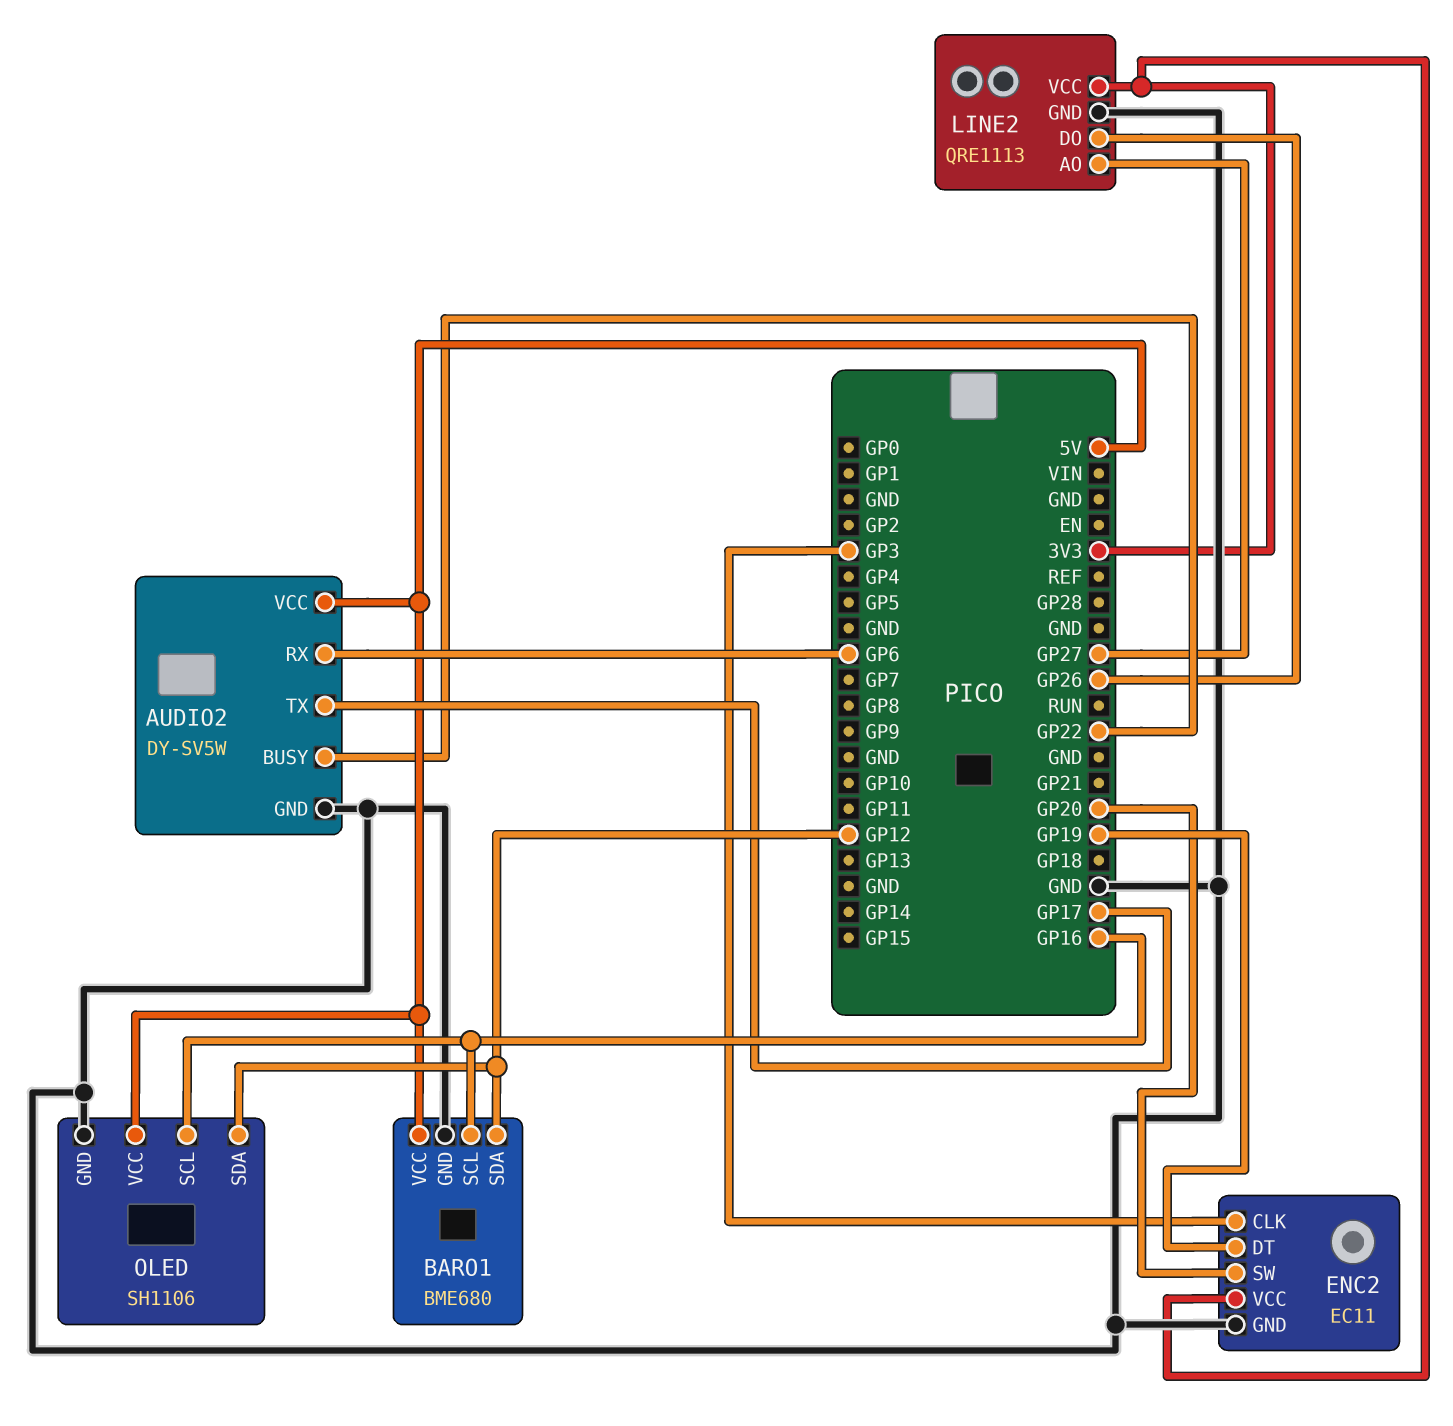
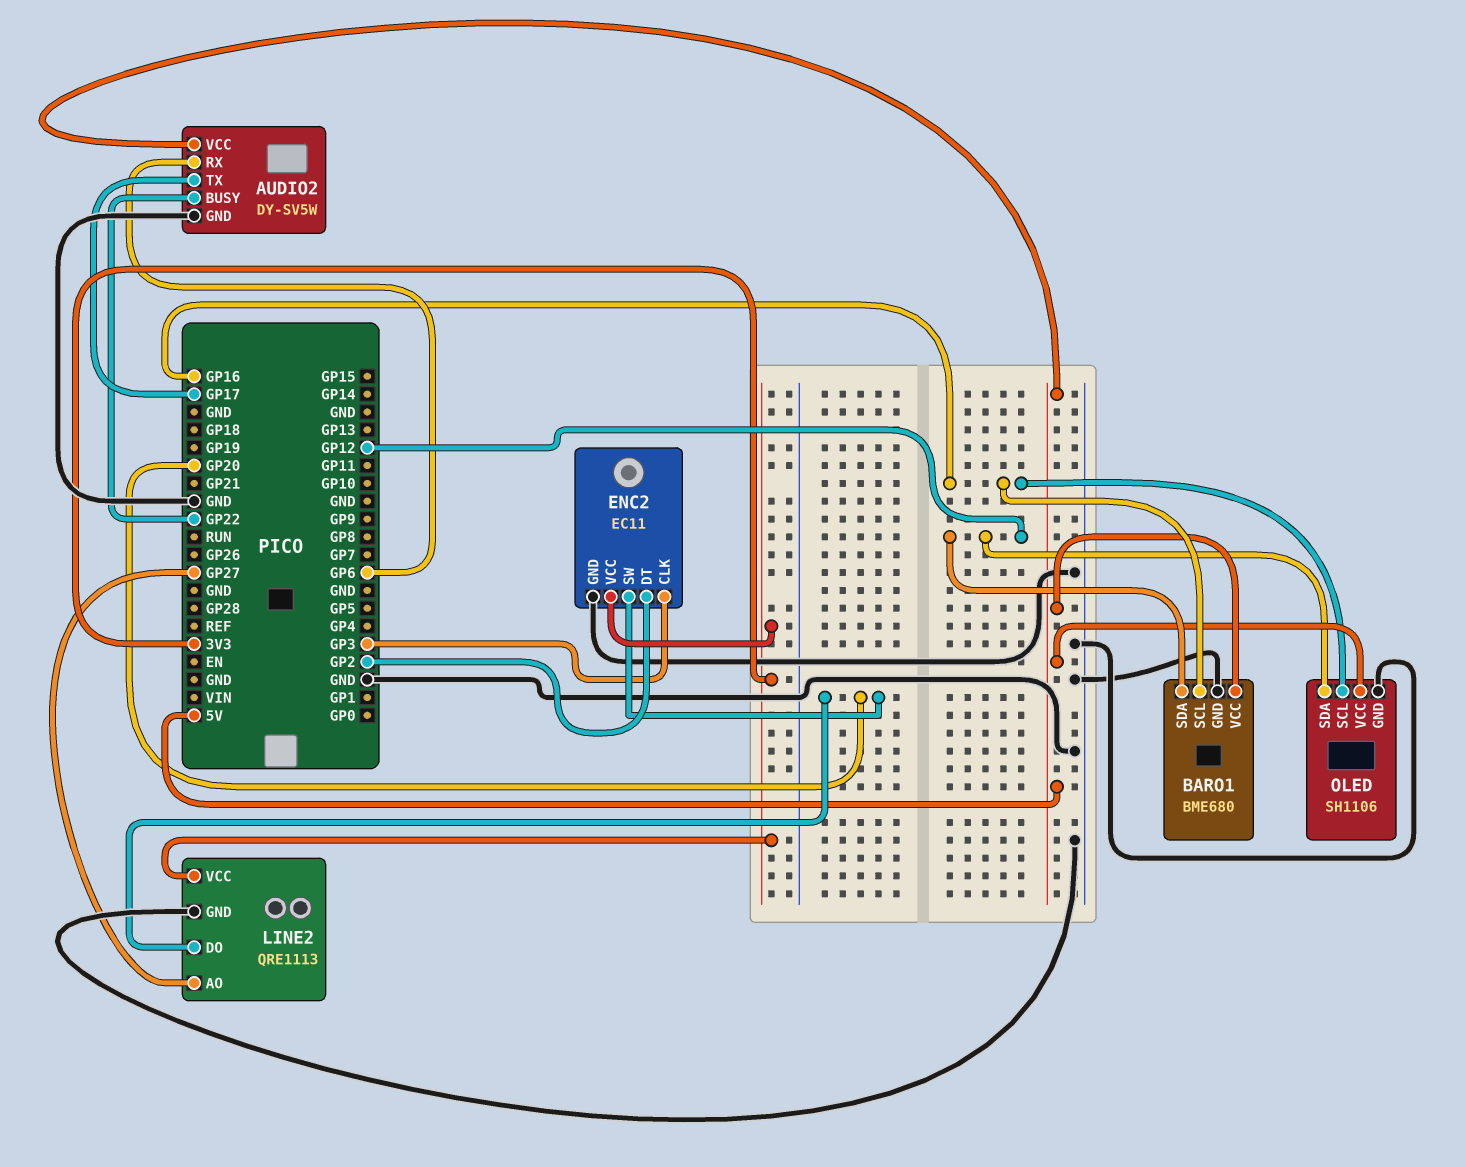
ENC2 pin DT: GP19 -> GP2
LINE2 pin DO: GP26 -> GP20

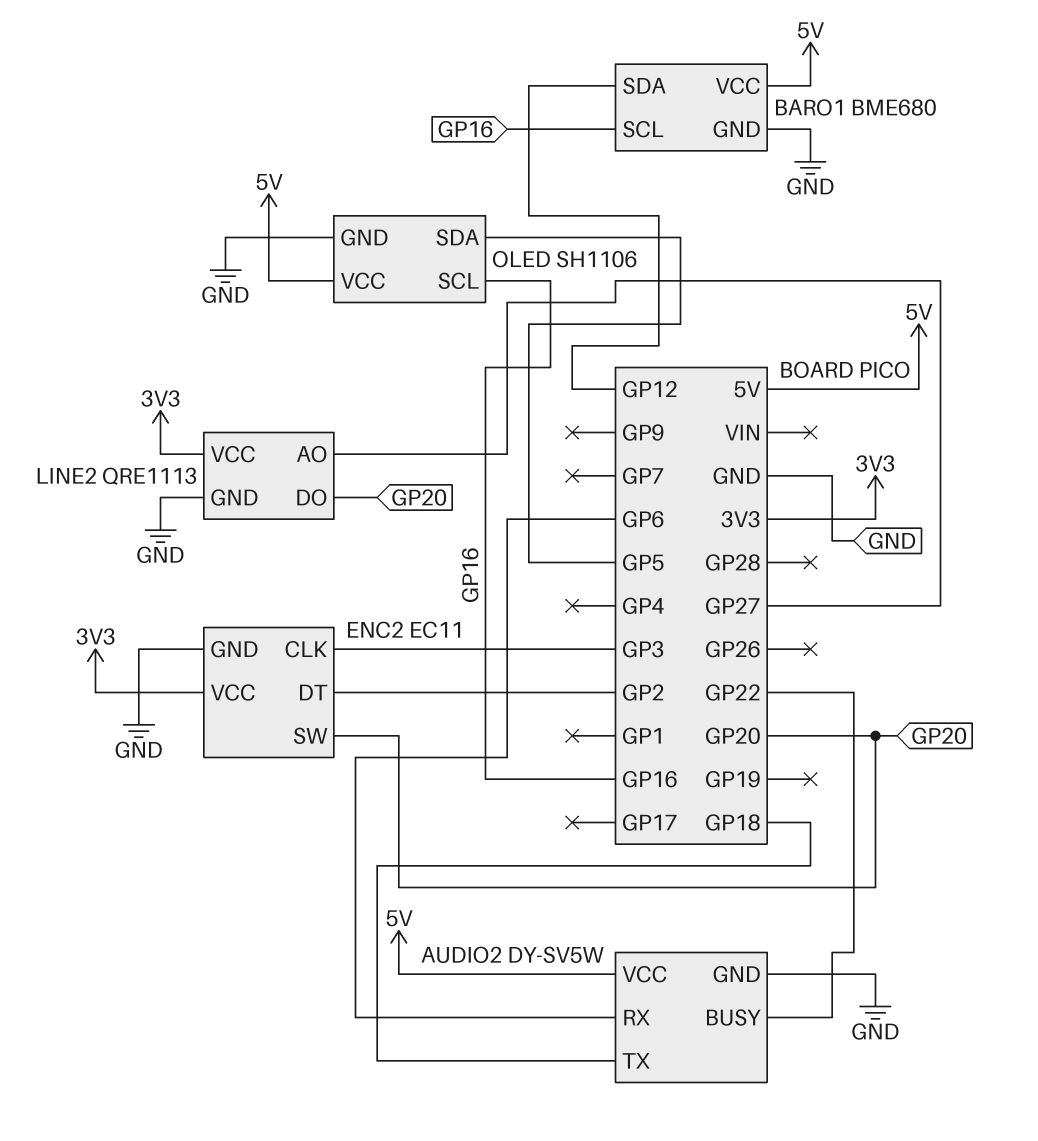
AUDIO2 pin TX: GP17 -> GP18
OLED pin SDA: GP12 -> GP5

